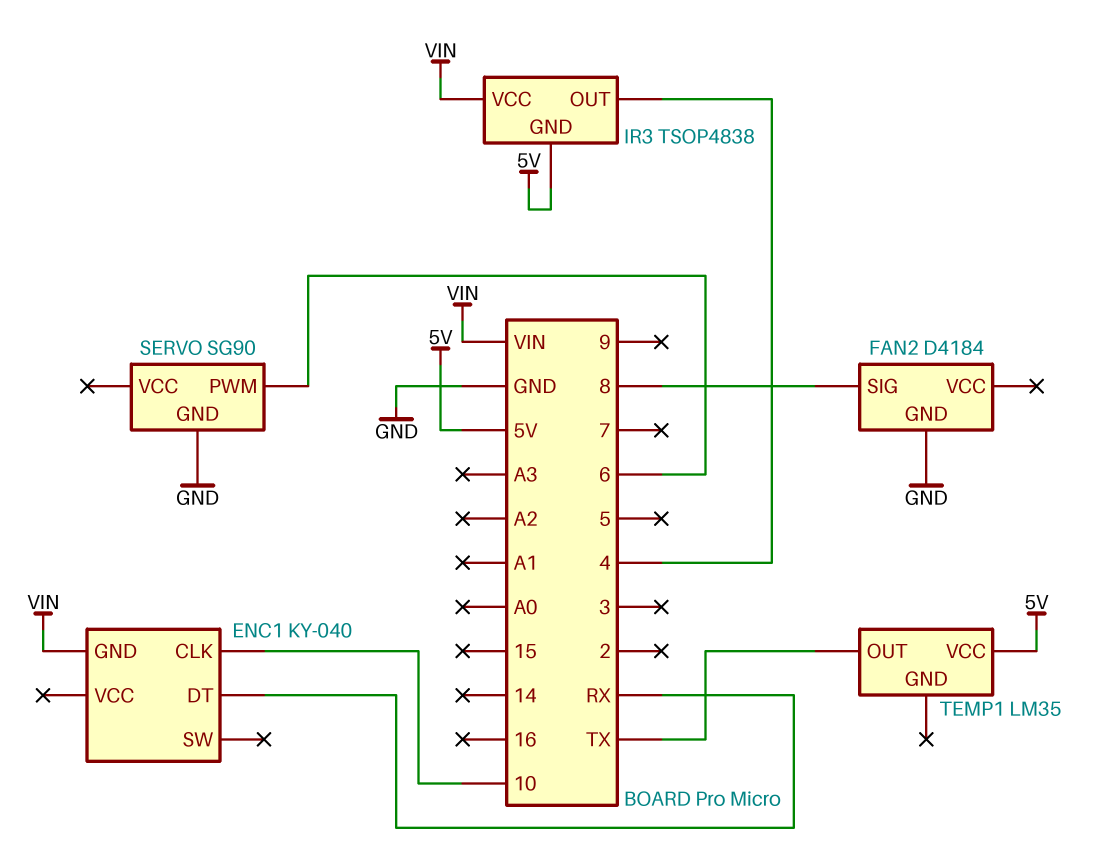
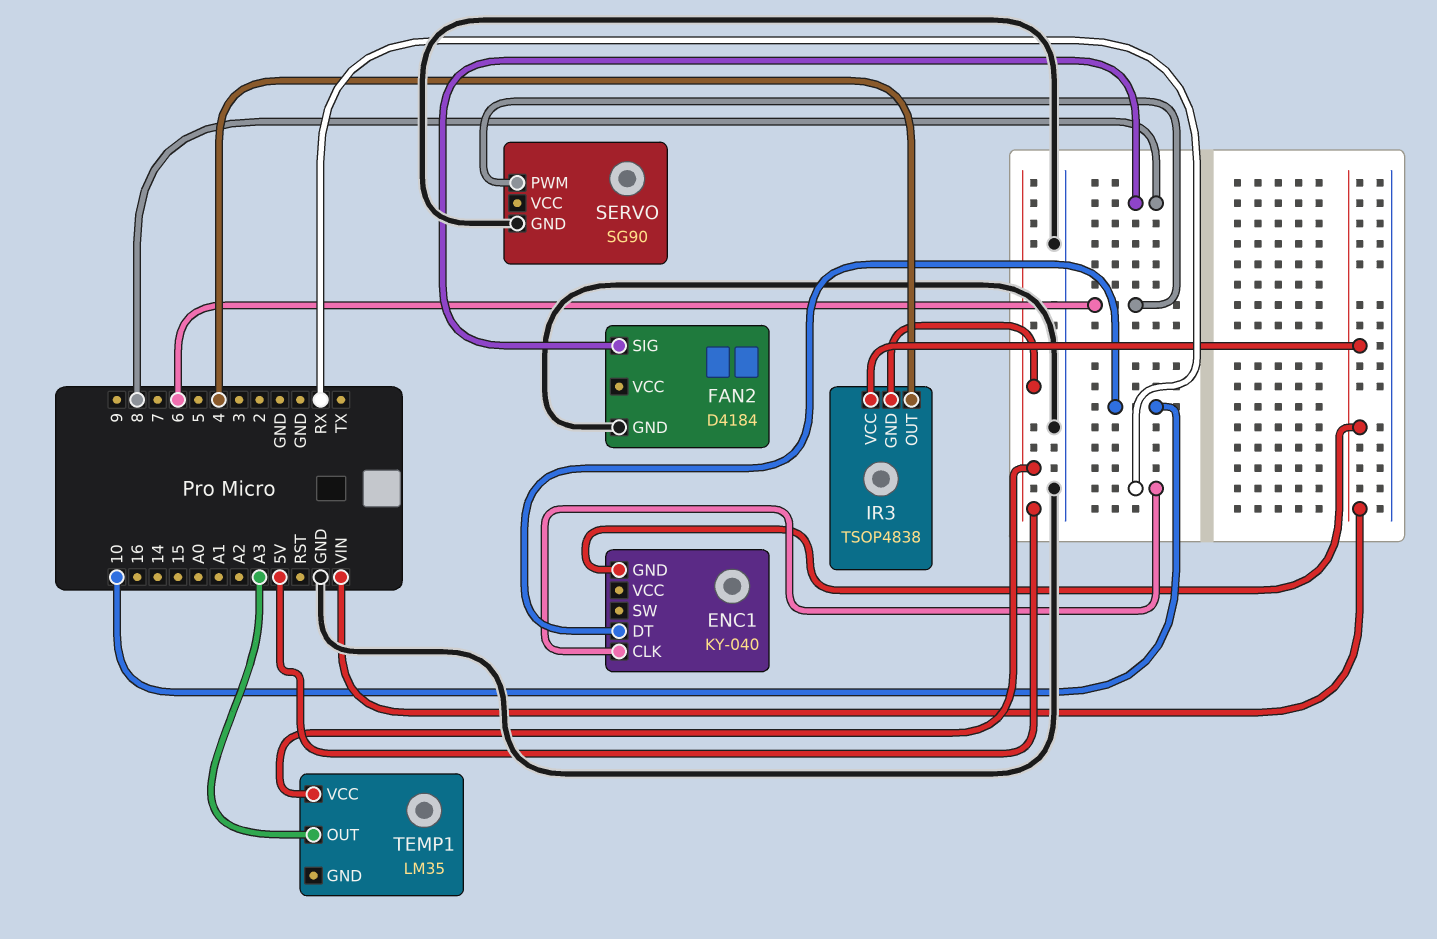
ENC1 pin CLK: 10 -> RX
ENC1 pin DT: RX -> 10
TEMP1 pin OUT: TX -> A3

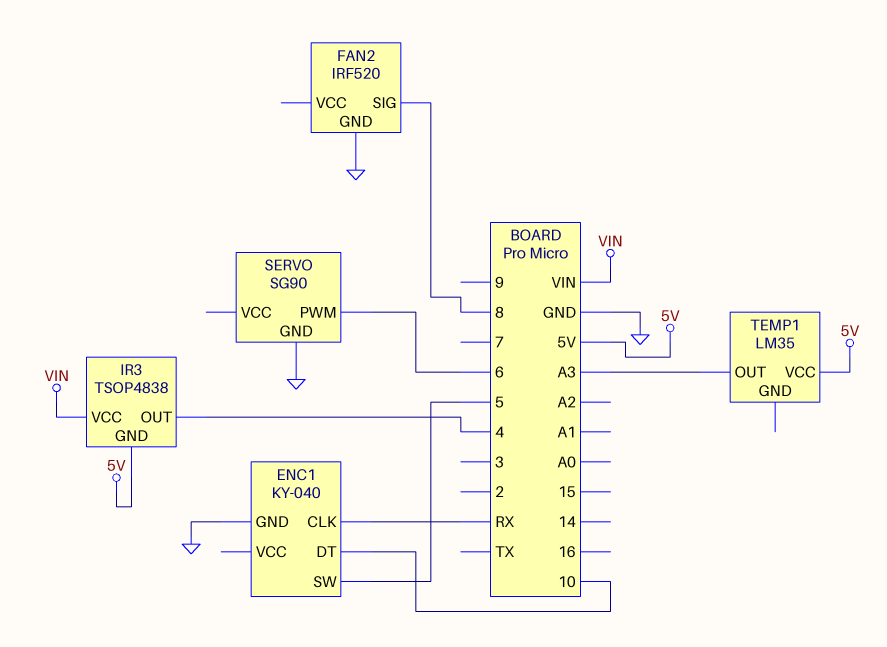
ENC1 pin GND: VIN -> GND
ENC1 pin SW: none -> 5
FAN2: D4184 -> IRF520

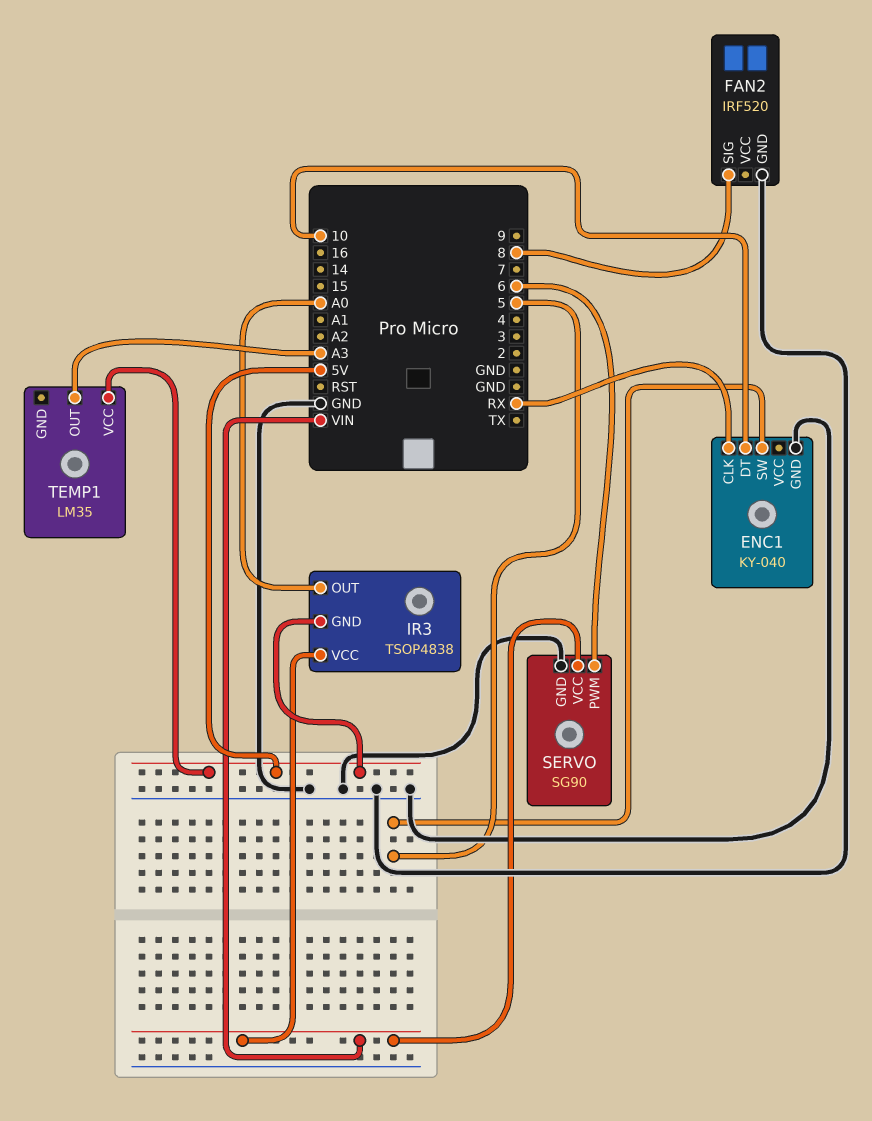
IR3 pin OUT: 4 -> A0
SERVO pin VCC: none -> VIN

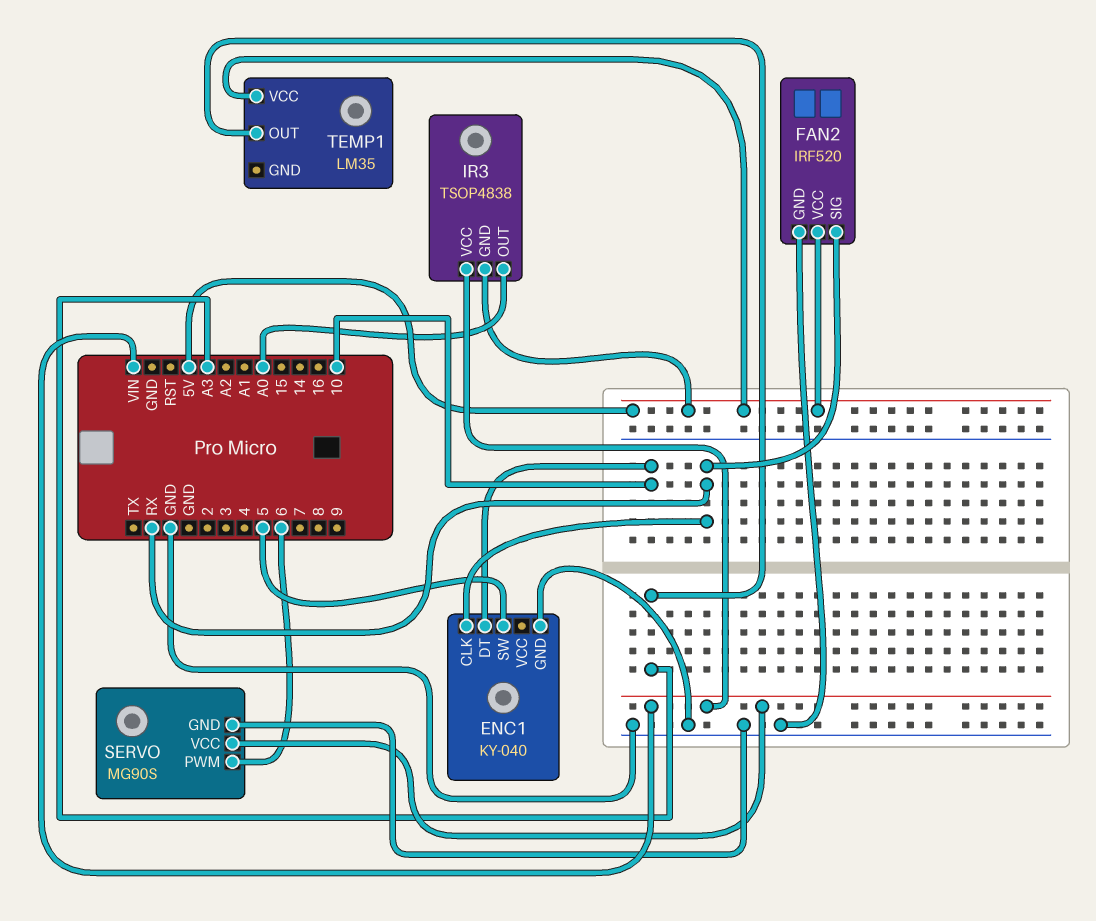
FAN2 pin SIG: 8 -> RX
FAN2 pin VCC: none -> 5V
SERVO: SG90 -> MG90S

